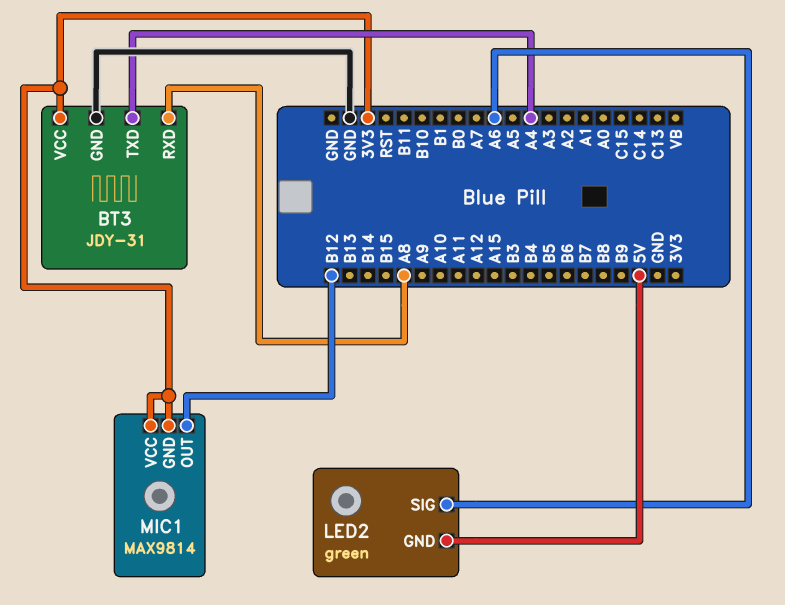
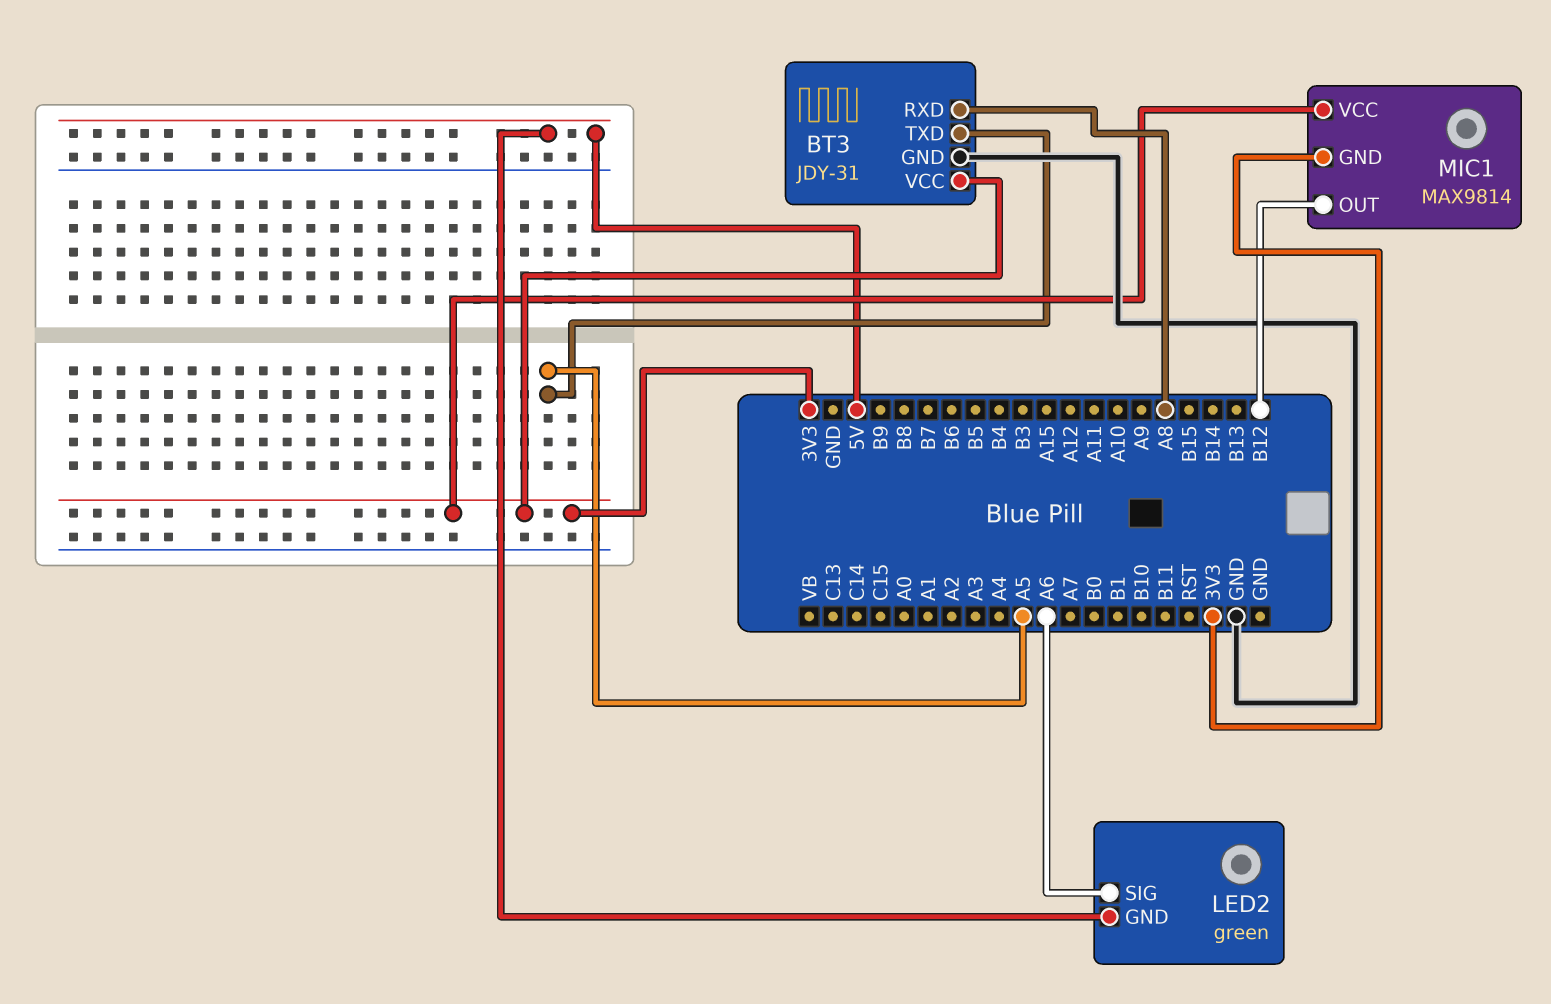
BT3 pin TXD: A4 -> A5

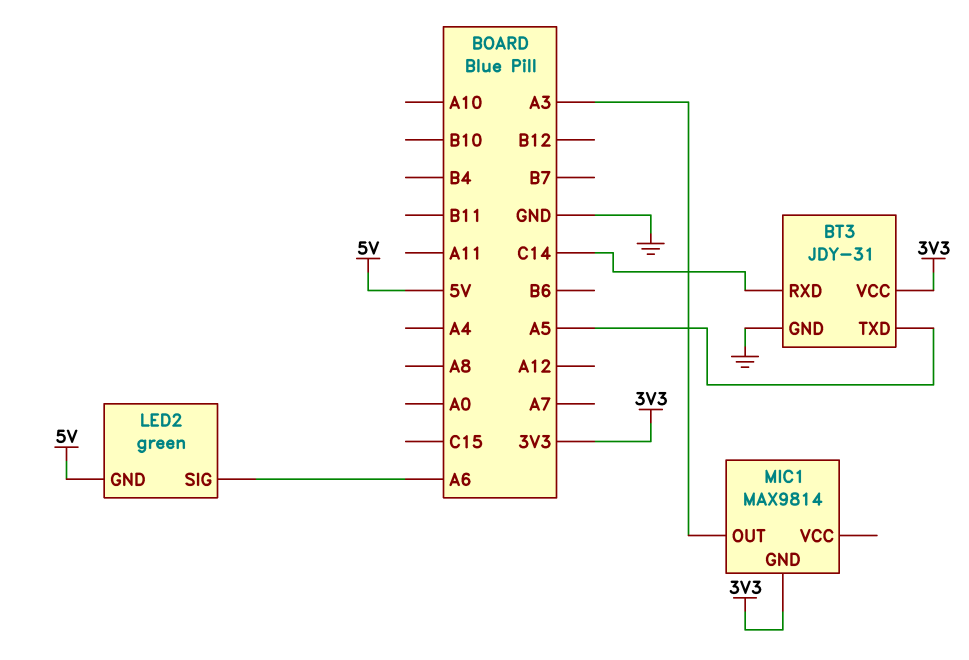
BT3 pin RXD: A8 -> C14
MIC1 pin OUT: B12 -> A3
MIC1 pin VCC: 3V3 -> none

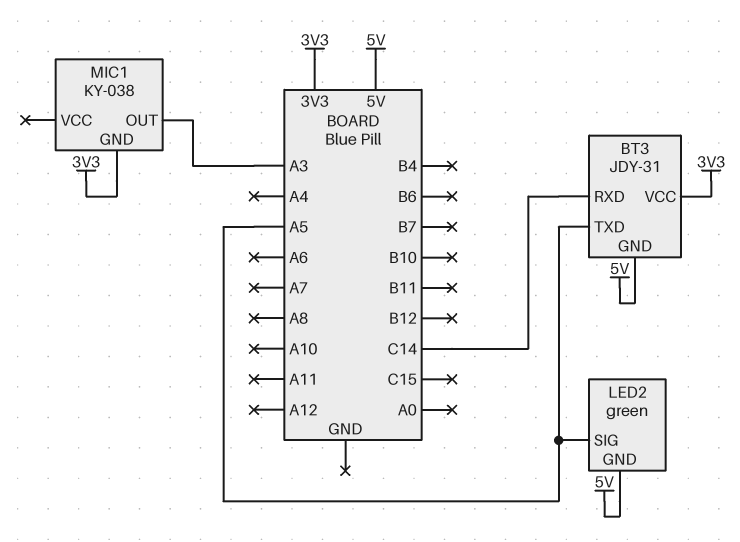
BT3 pin GND: GND -> 5V
LED2 pin SIG: A6 -> A5
MIC1: MAX9814 -> KY-038

